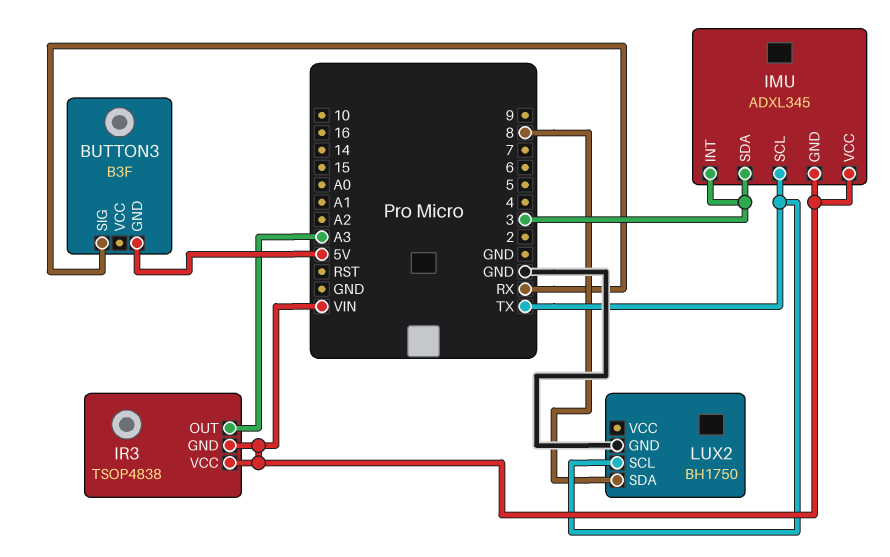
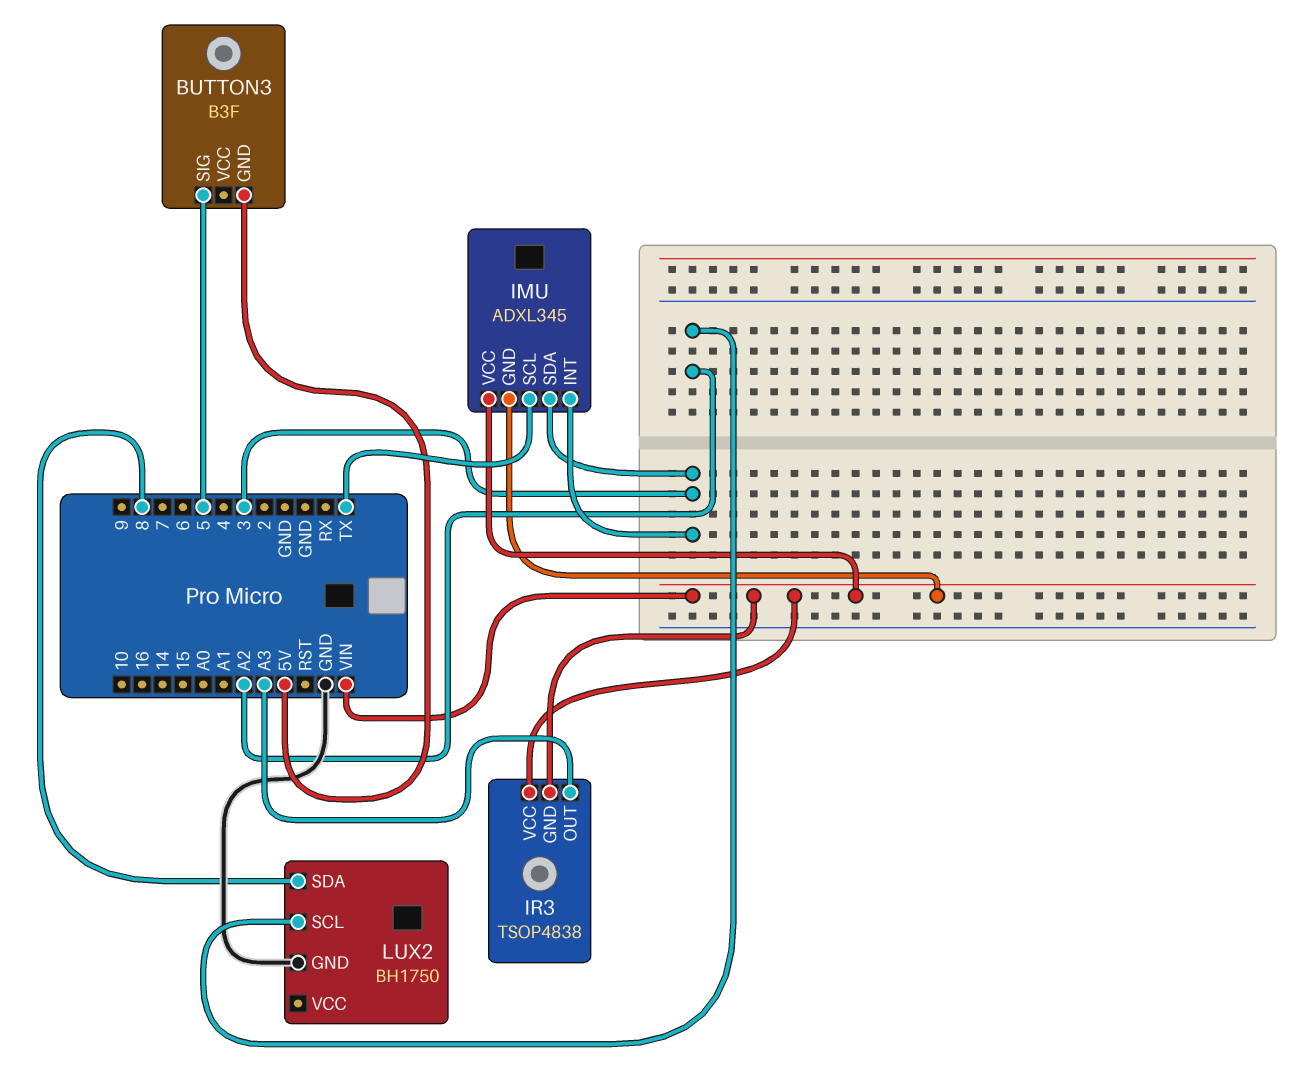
BUTTON3 pin SIG: RX -> 5
LUX2 pin SCL: TX -> A2

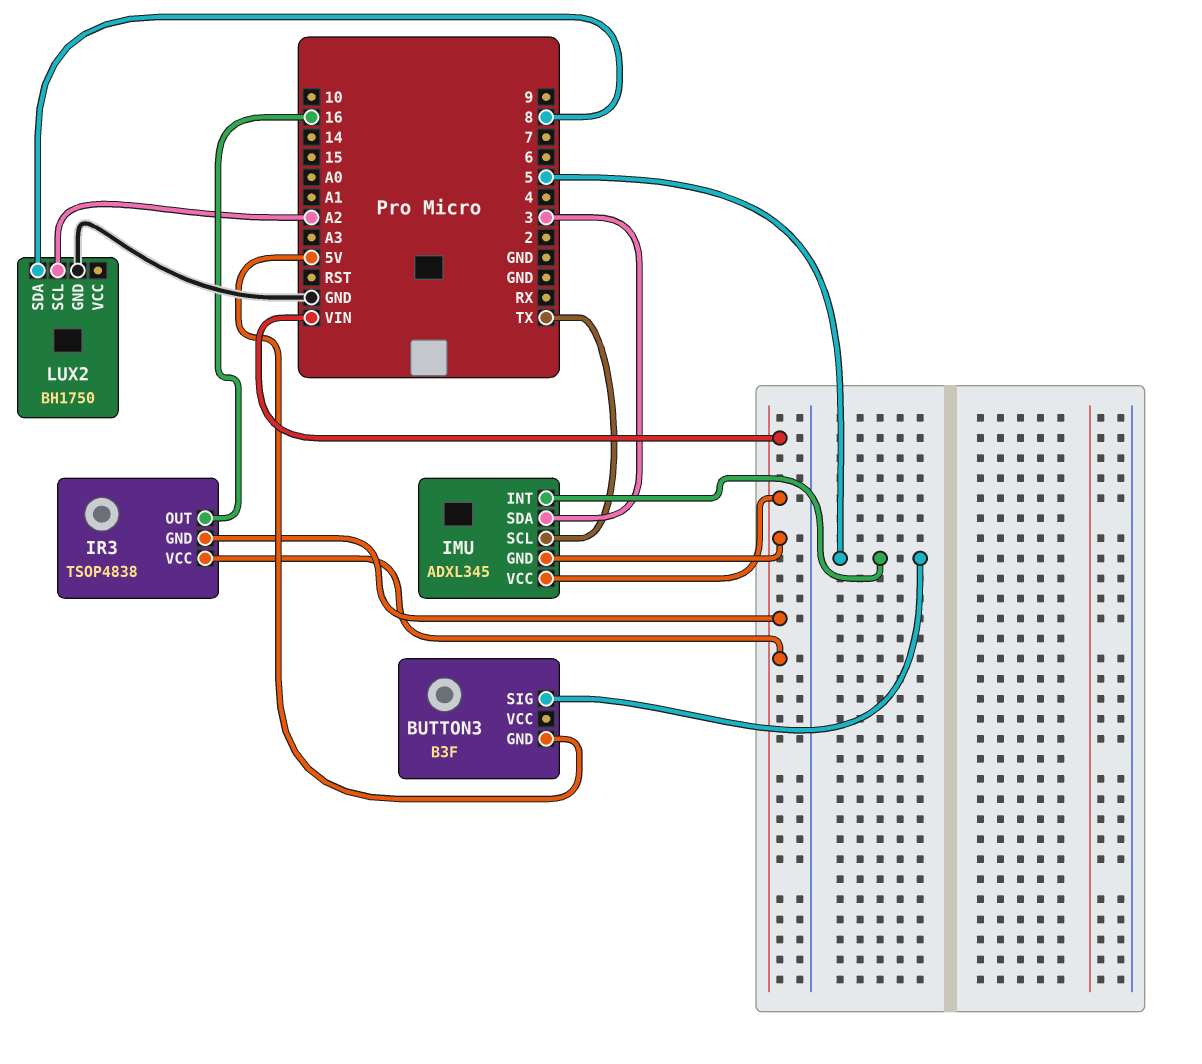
IMU pin INT: 3 -> 5
IR3 pin OUT: A3 -> 16

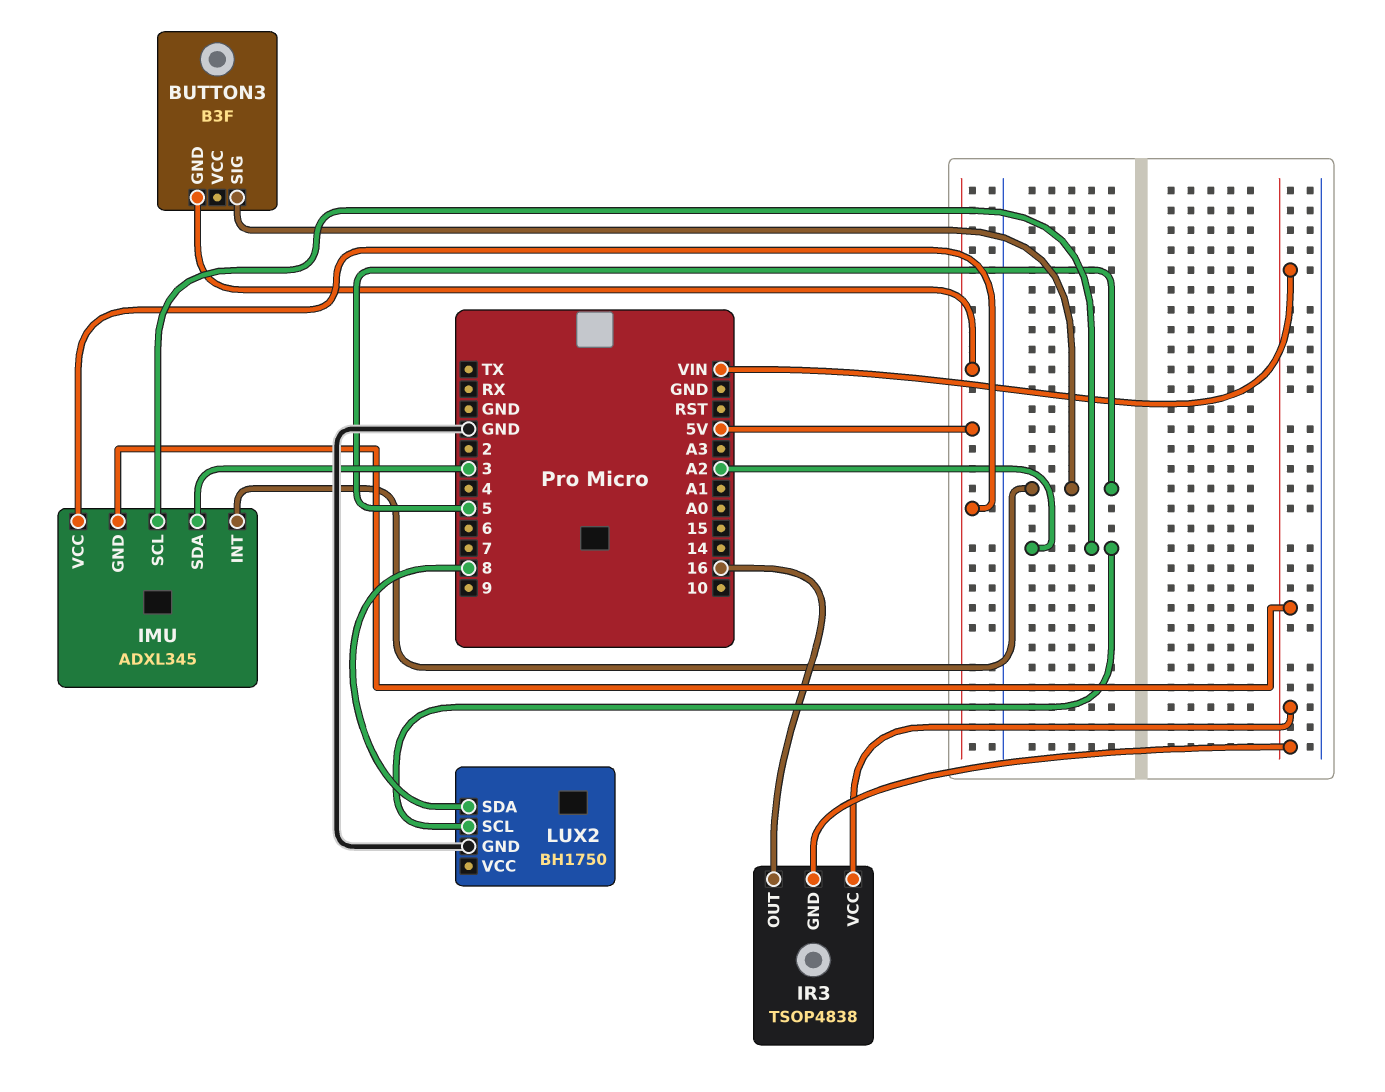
IMU pin SCL: TX -> A2
IMU pin VCC: VIN -> 5V

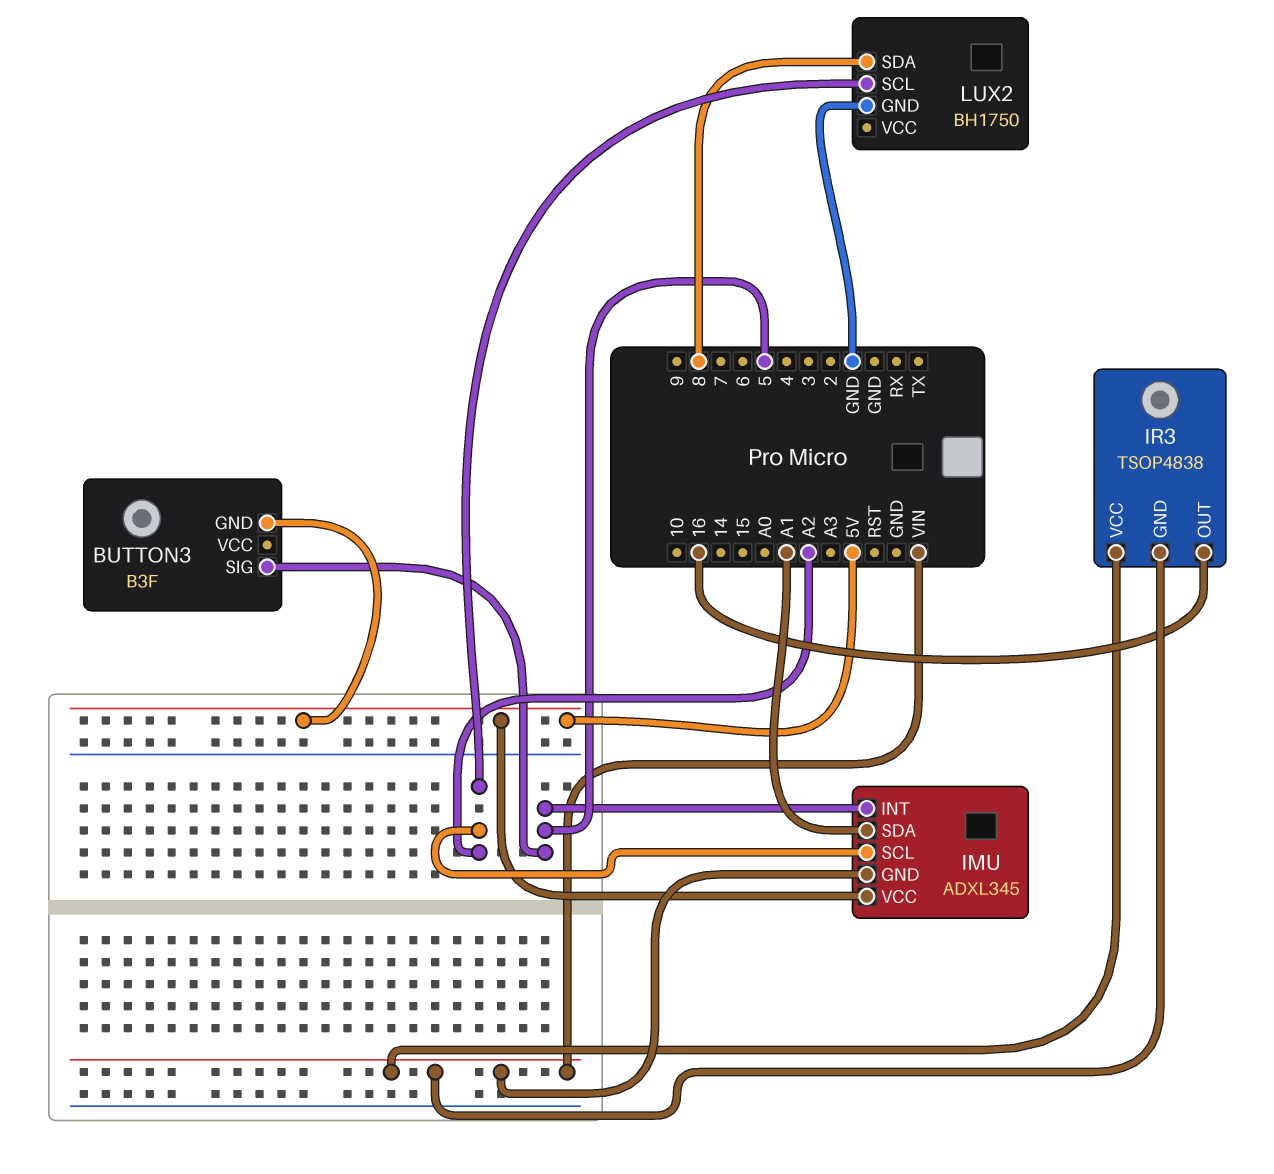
IMU pin SDA: 3 -> A1

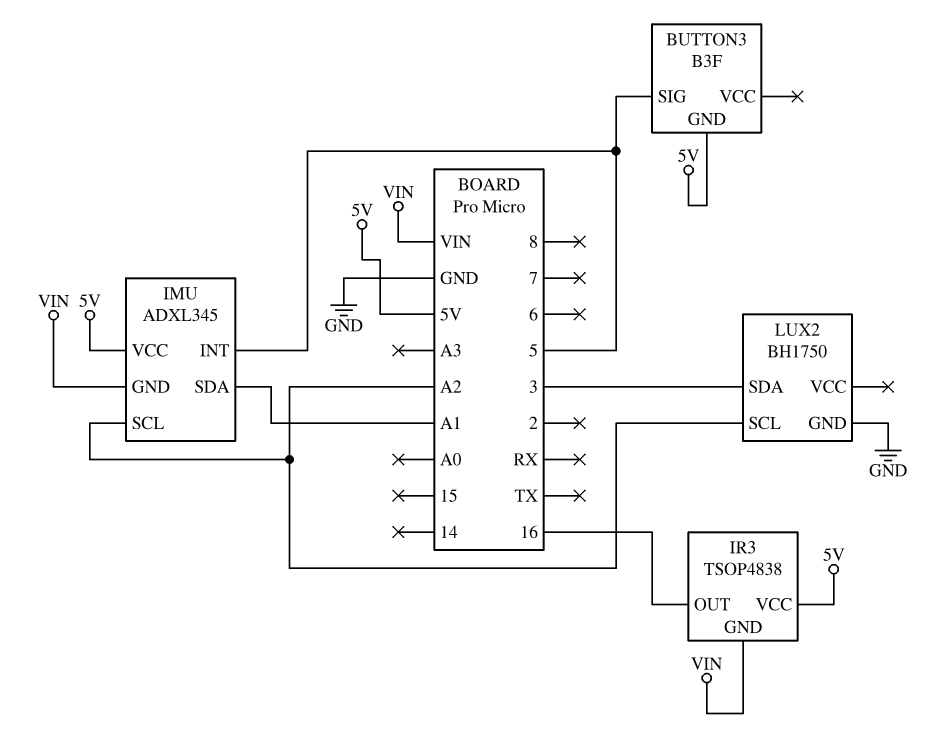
IR3 pin VCC: VIN -> 5V
LUX2 pin SDA: 8 -> 3

